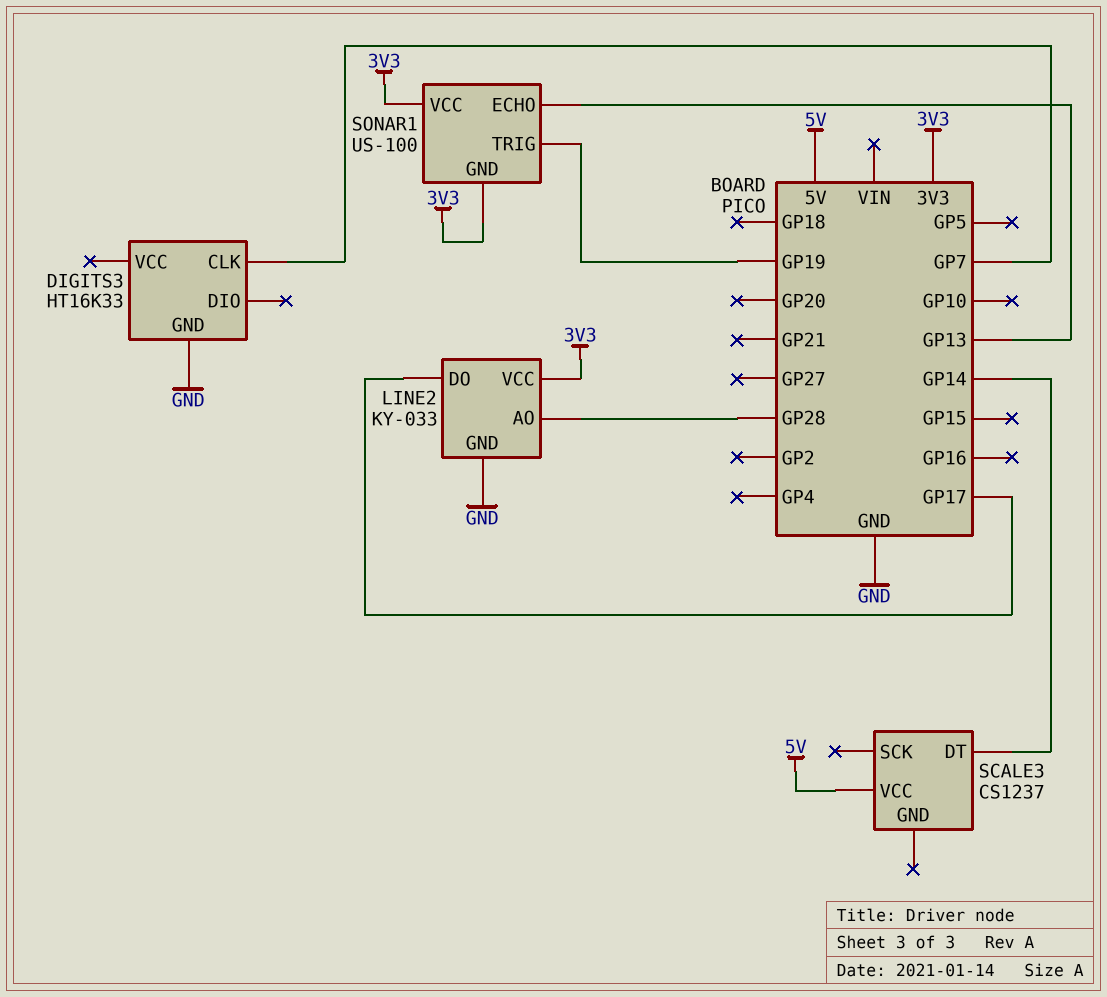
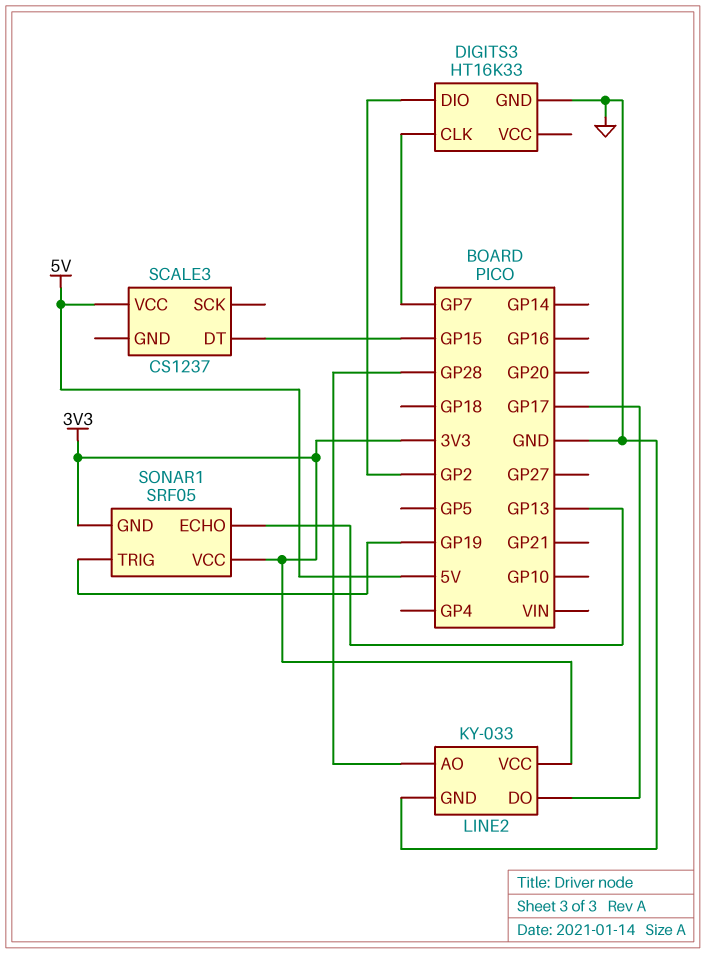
DIGITS3 pin DIO: none -> GP2
SCALE3 pin DT: GP14 -> GP15
SONAR1: US-100 -> SRF05

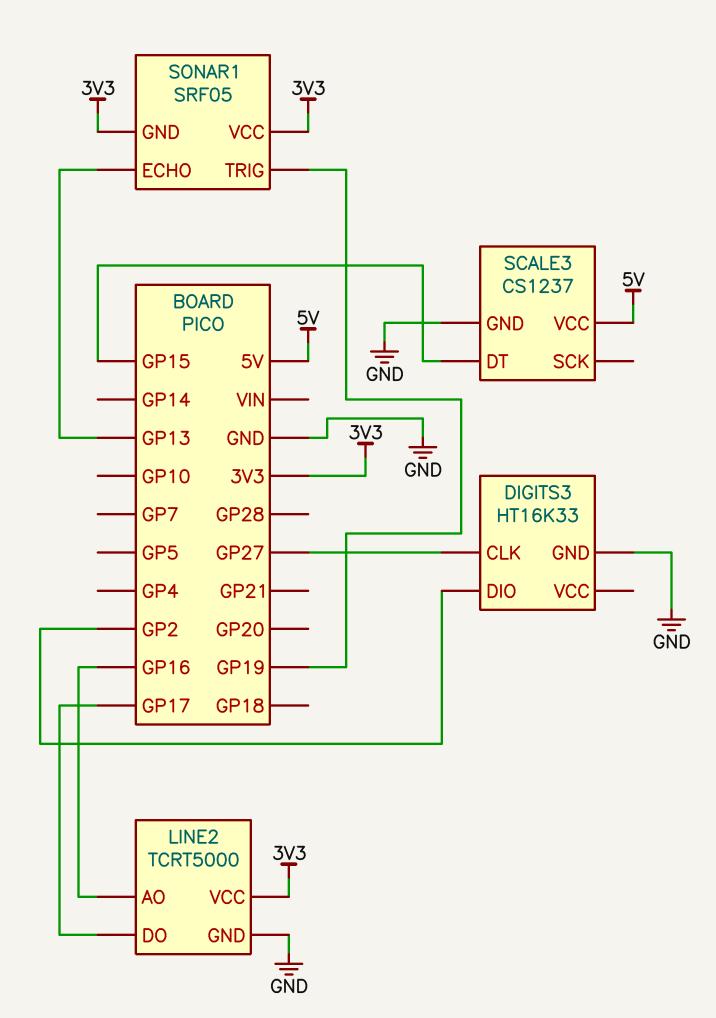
DIGITS3 pin CLK: GP7 -> GP27
LINE2: KY-033 -> TCRT5000
LINE2 pin AO: GP28 -> GP16
SCALE3 pin GND: none -> GND

